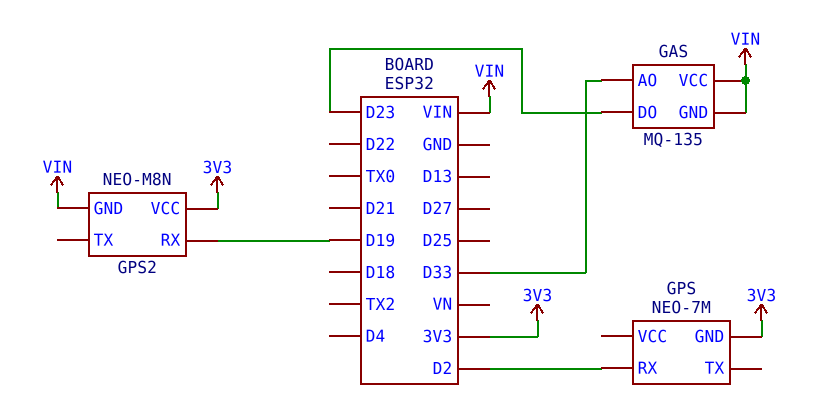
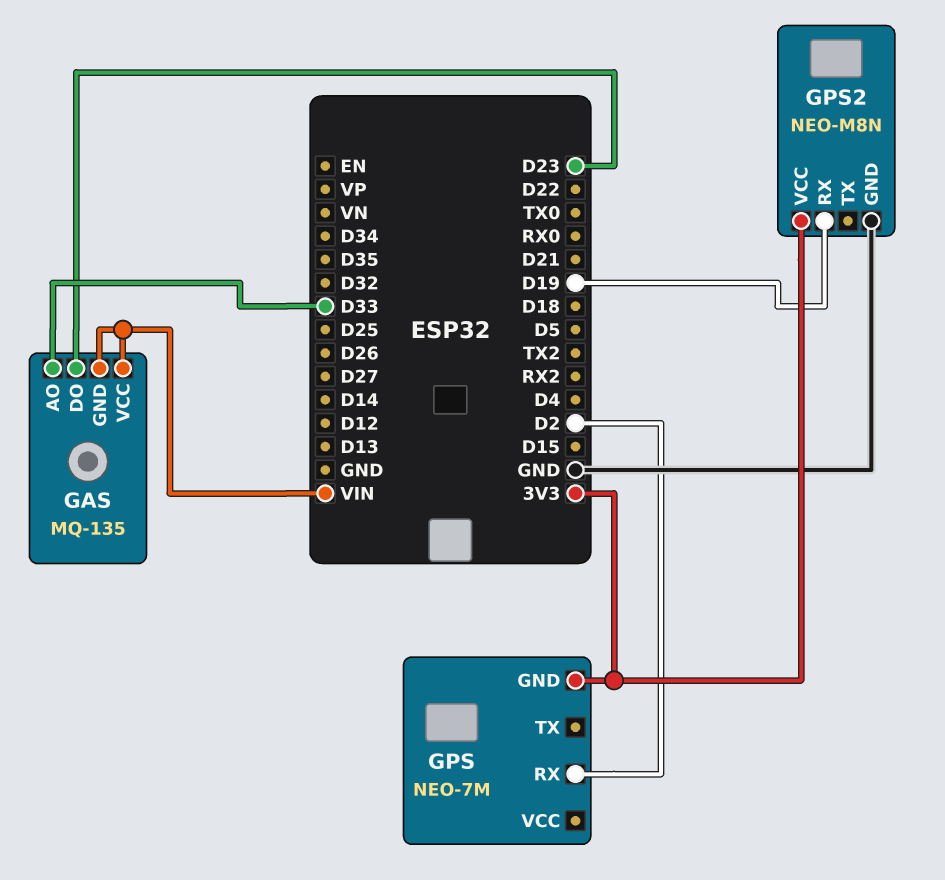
GPS2 pin GND: VIN -> GND

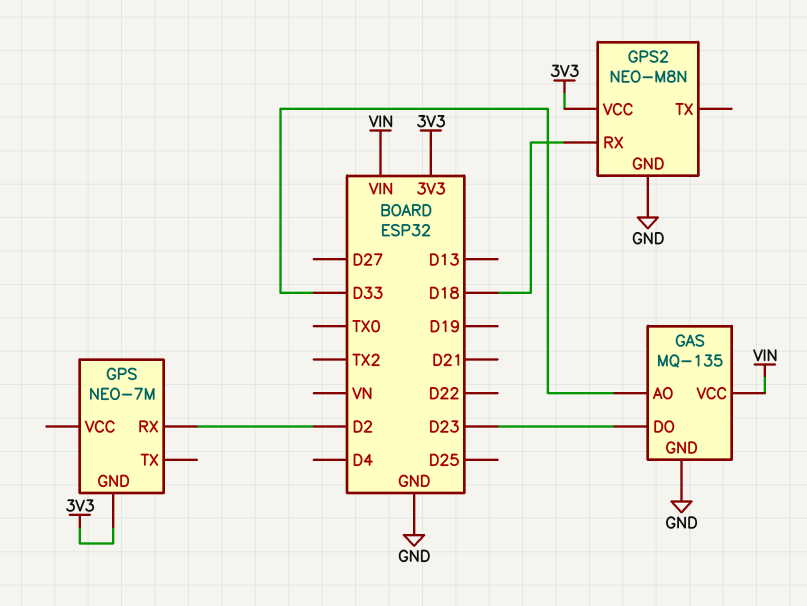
GAS pin GND: VIN -> GND
GPS2 pin RX: D19 -> D18

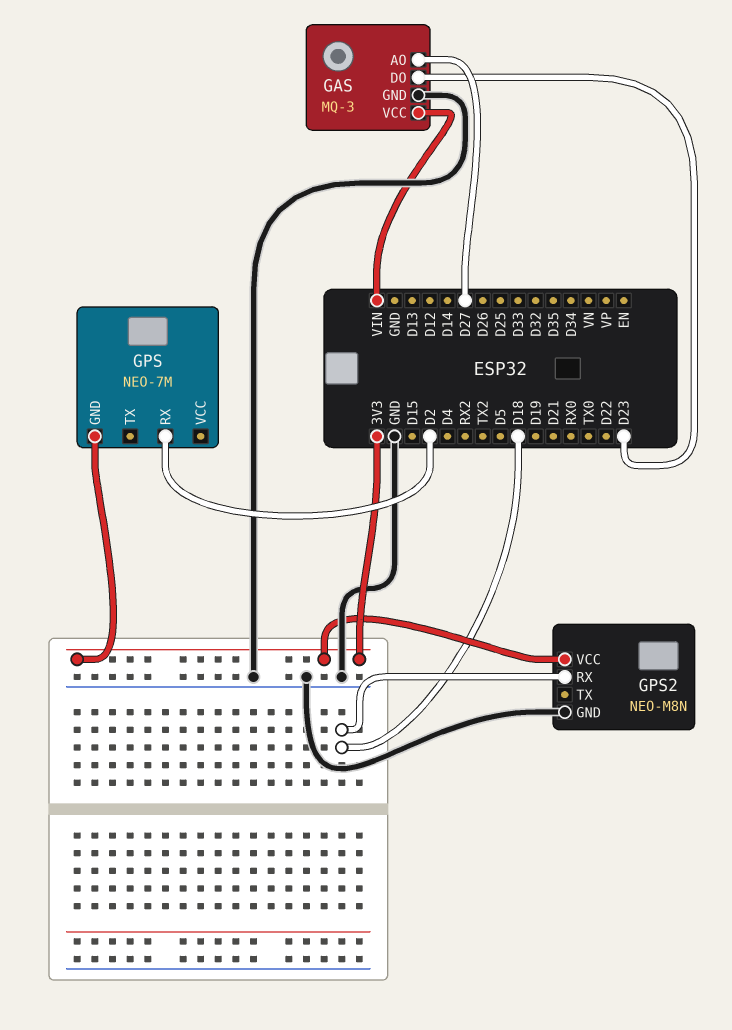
GAS: MQ-135 -> MQ-3
GAS pin AO: D33 -> D27

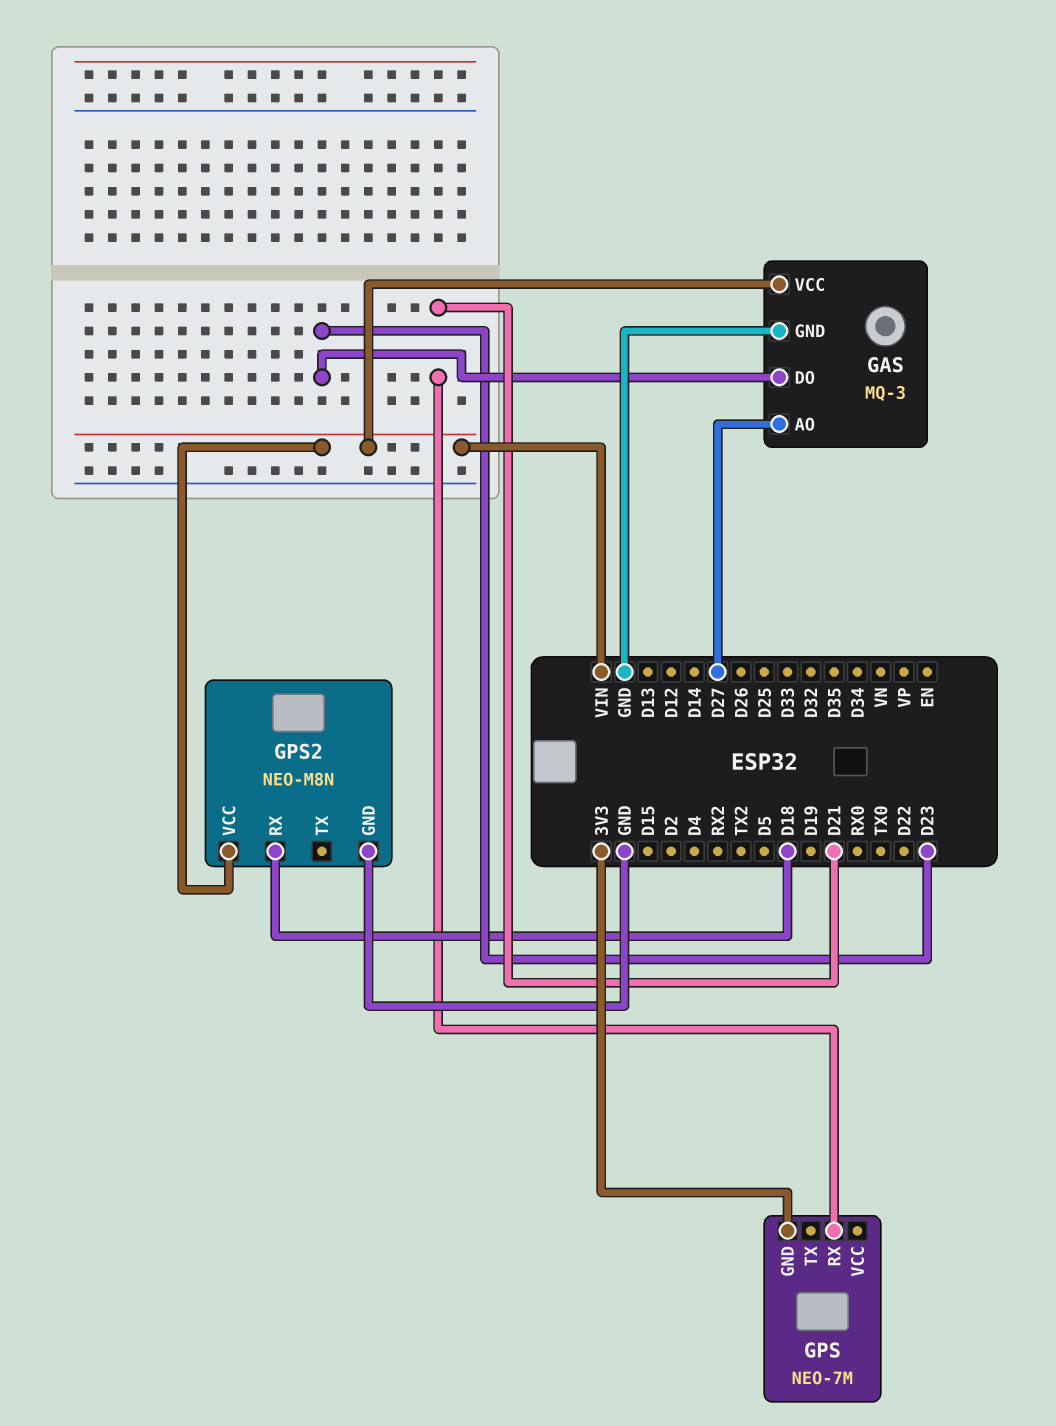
GPS pin RX: D2 -> D21
GPS2 pin VCC: 3V3 -> VIN

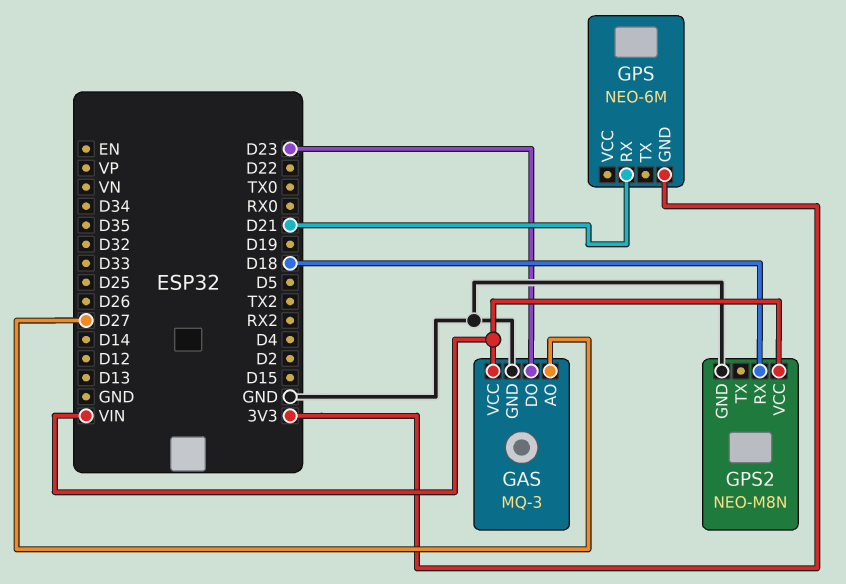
GPS: NEO-7M -> NEO-6M

